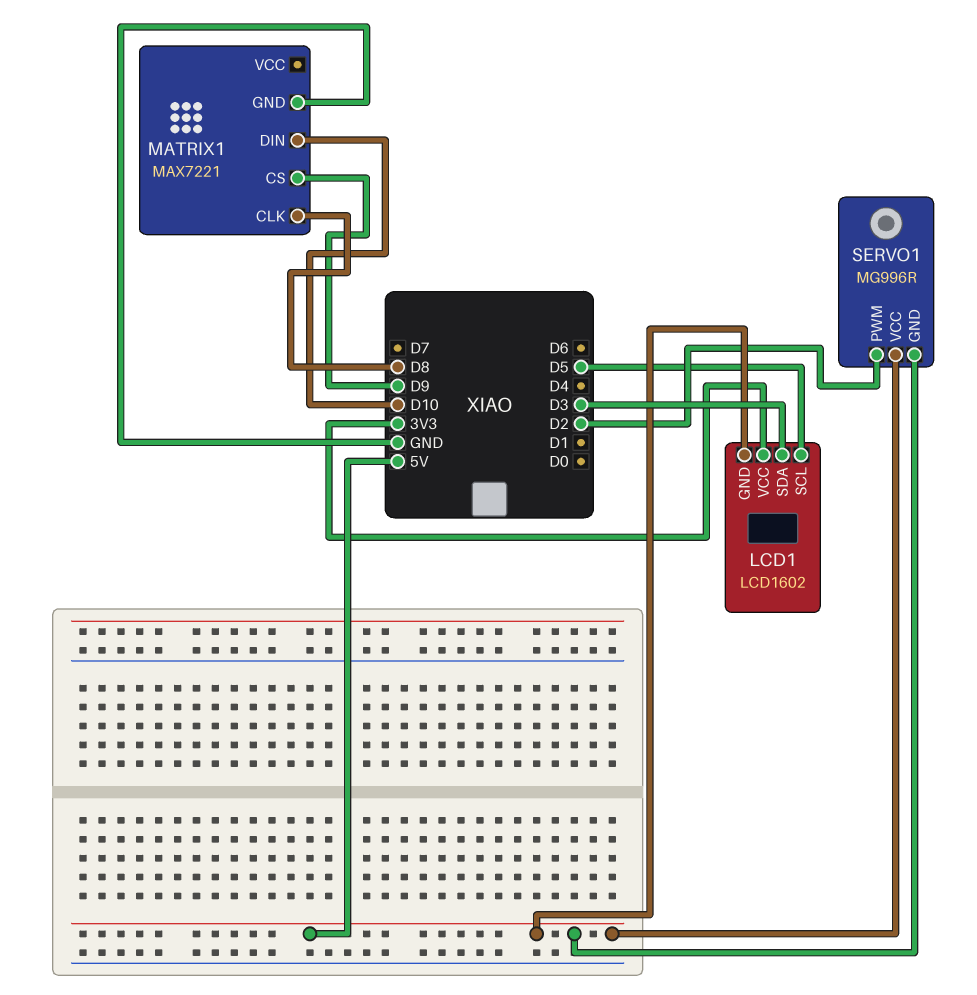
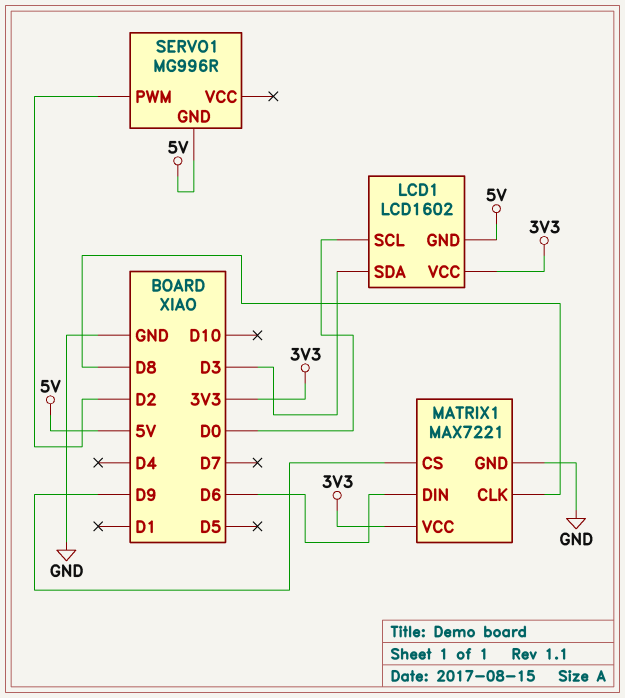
LCD1 pin SCL: D5 -> D0
MATRIX1 pin DIN: D10 -> D6
MATRIX1 pin VCC: none -> 3V3
SERVO1 pin VCC: 5V -> none

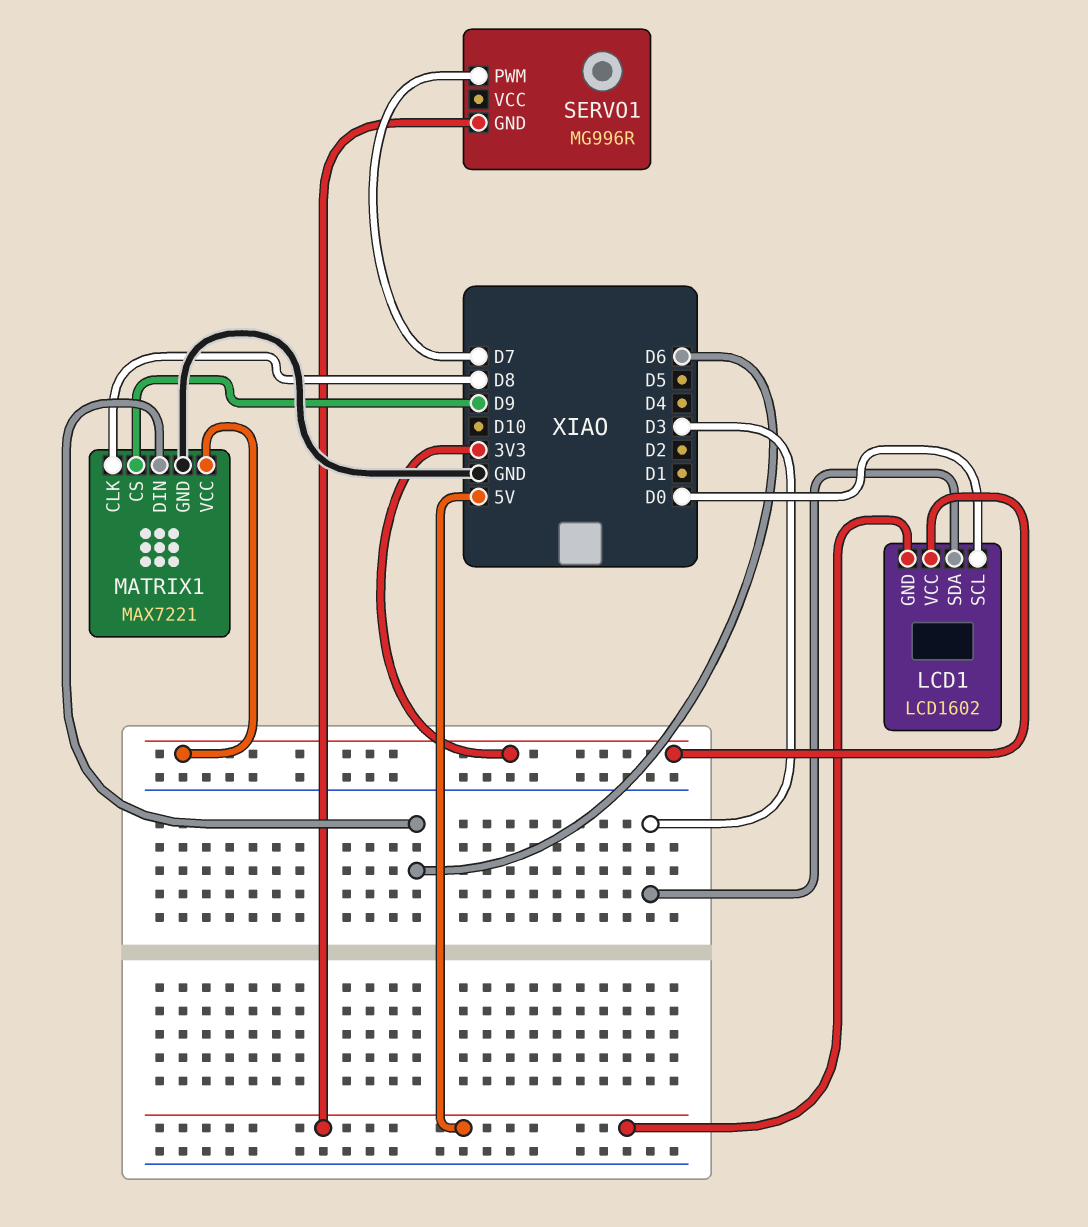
SERVO1 pin PWM: D2 -> D7

